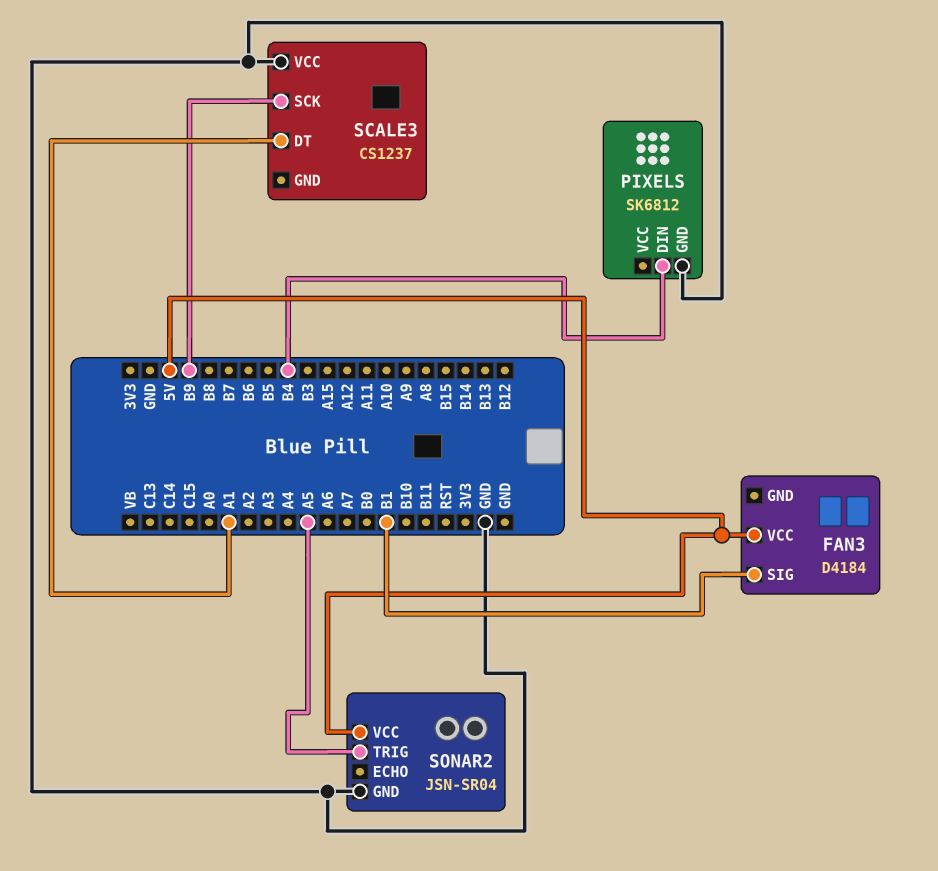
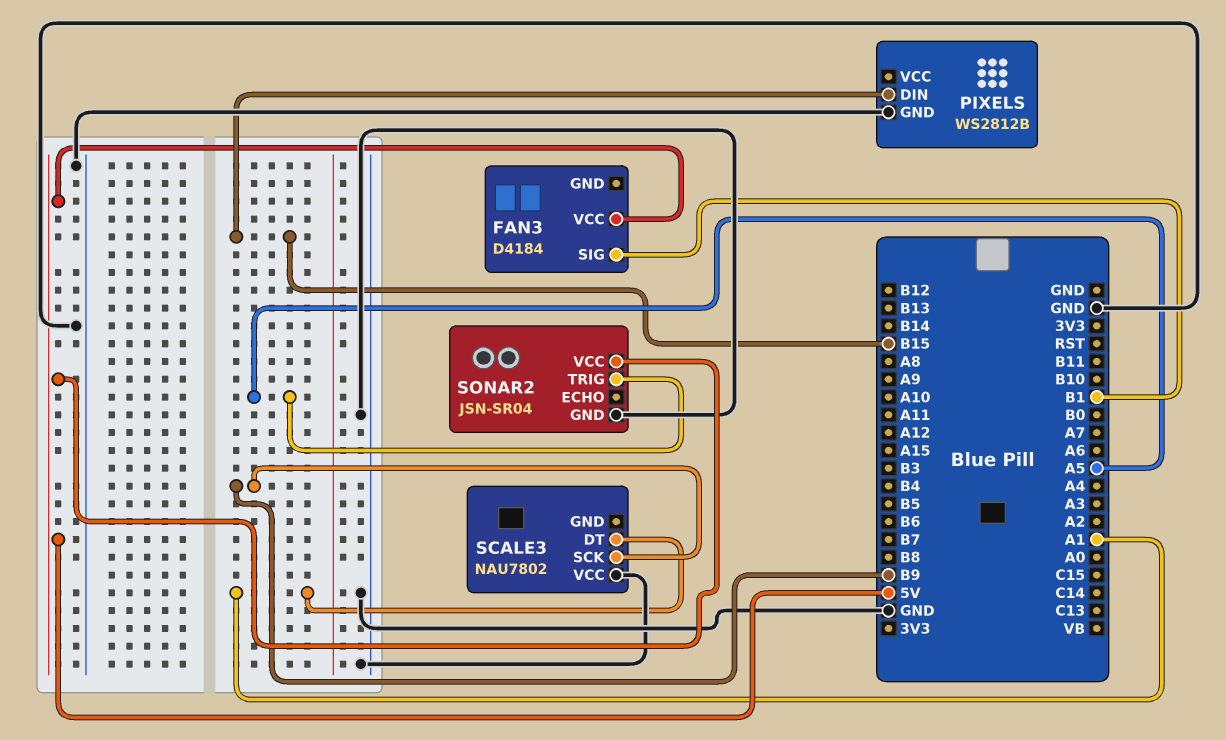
PIXELS: SK6812 -> WS2812B
PIXELS pin DIN: B4 -> B15
SCALE3: CS1237 -> NAU7802

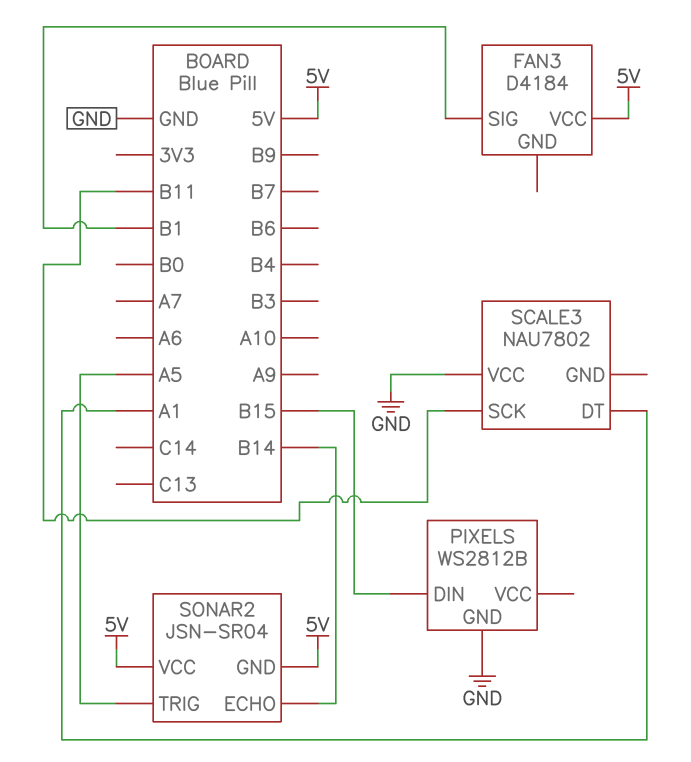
SCALE3 pin SCK: B9 -> B11
SONAR2 pin ECHO: none -> B14
SONAR2 pin GND: GND -> 5V

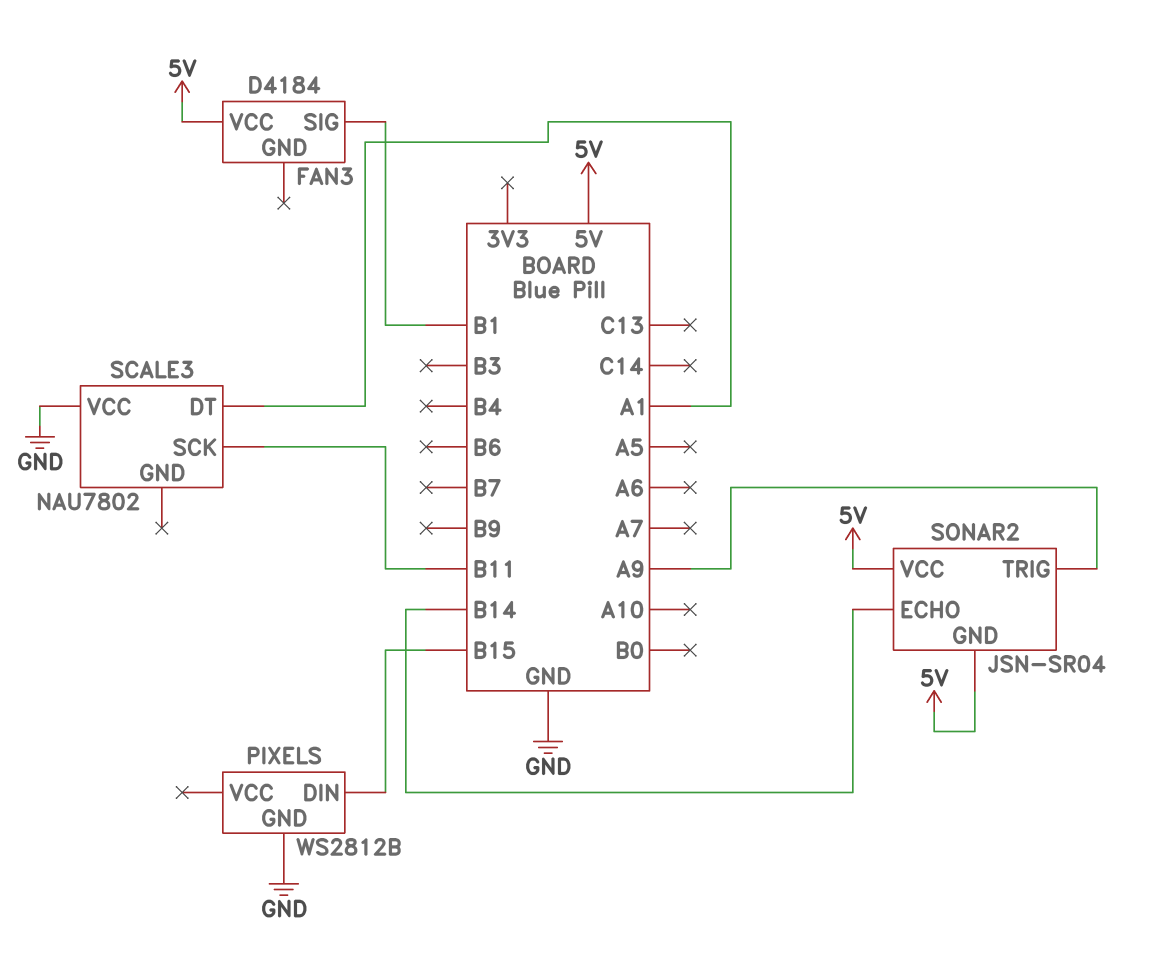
SONAR2 pin TRIG: A5 -> A9

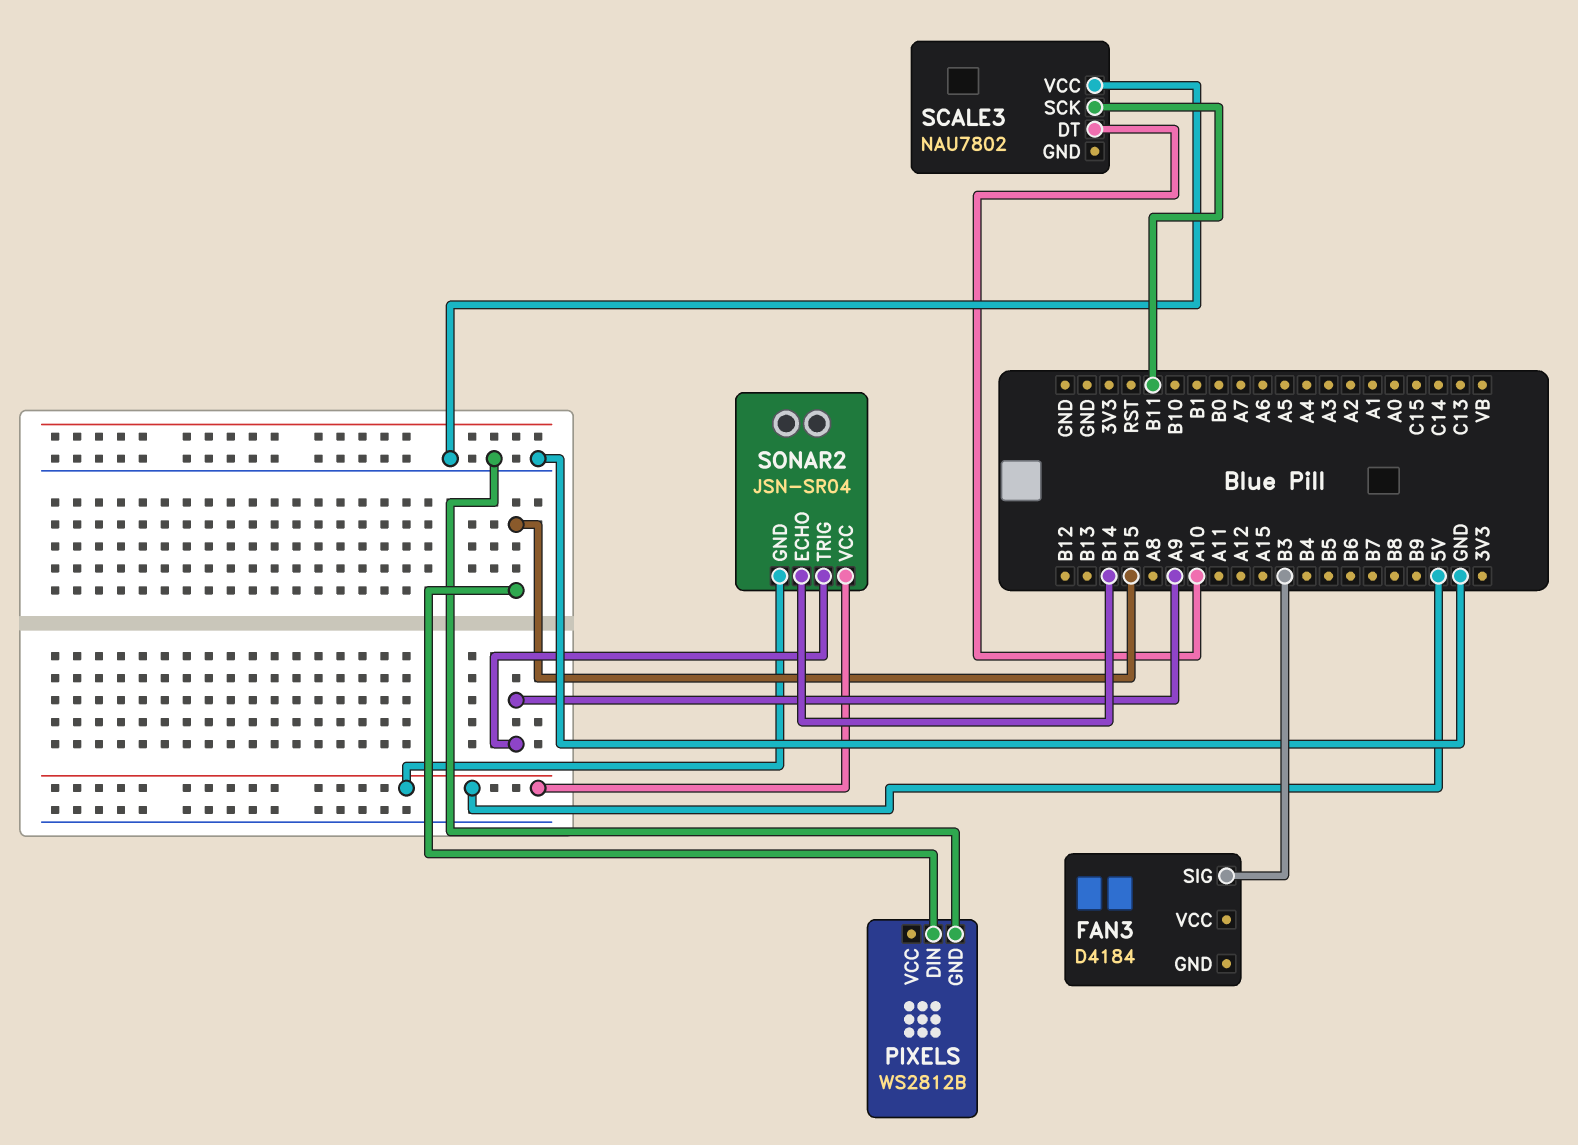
FAN3 pin SIG: B1 -> B3
FAN3 pin VCC: 5V -> none
SCALE3 pin DT: A1 -> A10

